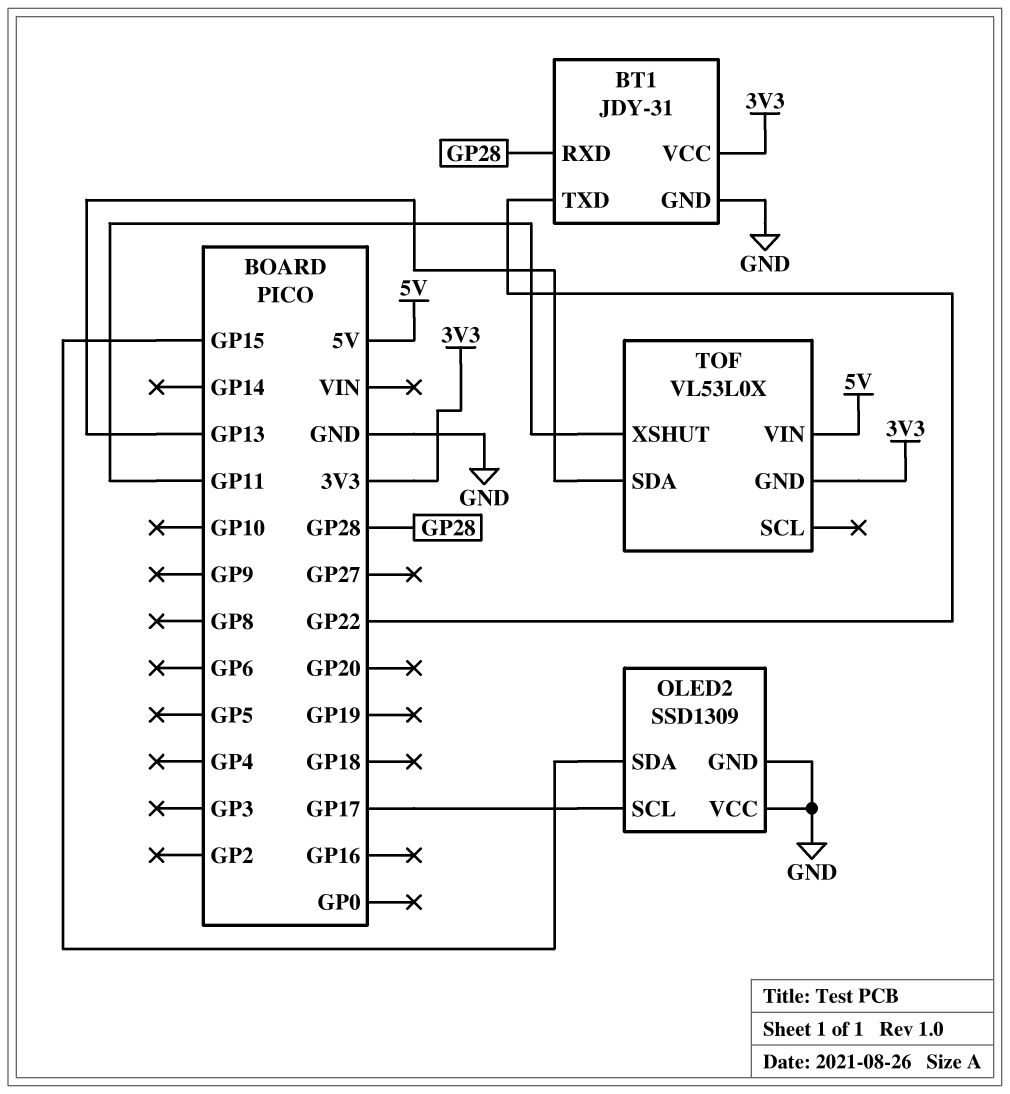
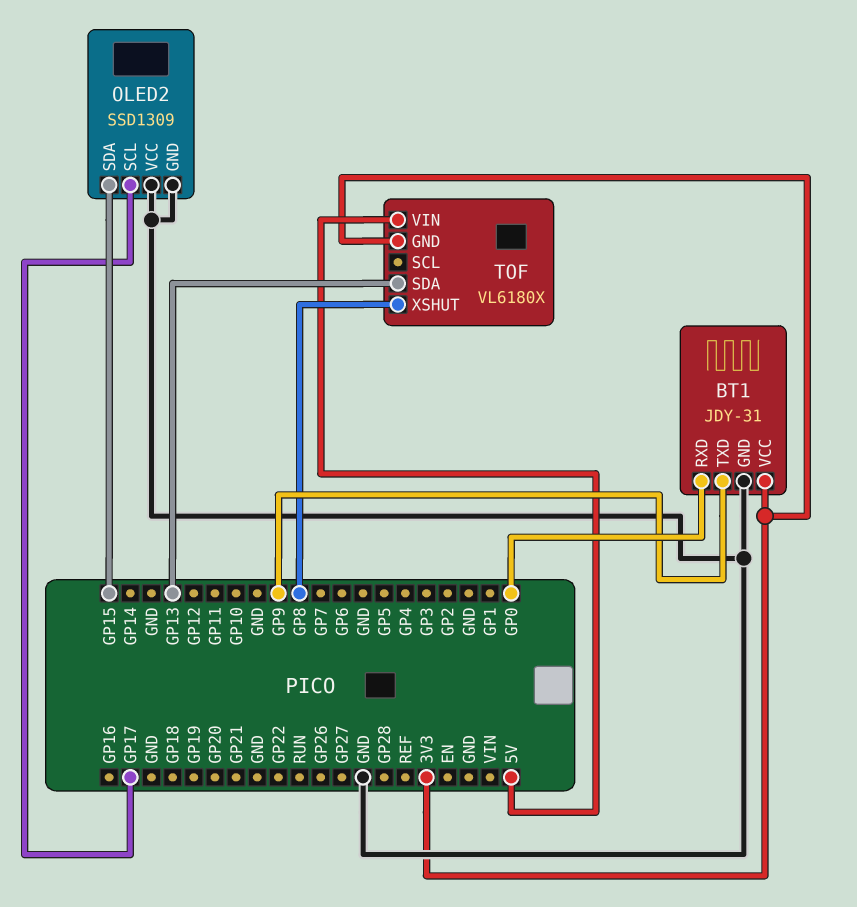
BT1 pin RXD: GP28 -> GP0
BT1 pin TXD: GP22 -> GP9
TOF: VL53L0X -> VL6180X
TOF pin XSHUT: GP11 -> GP8

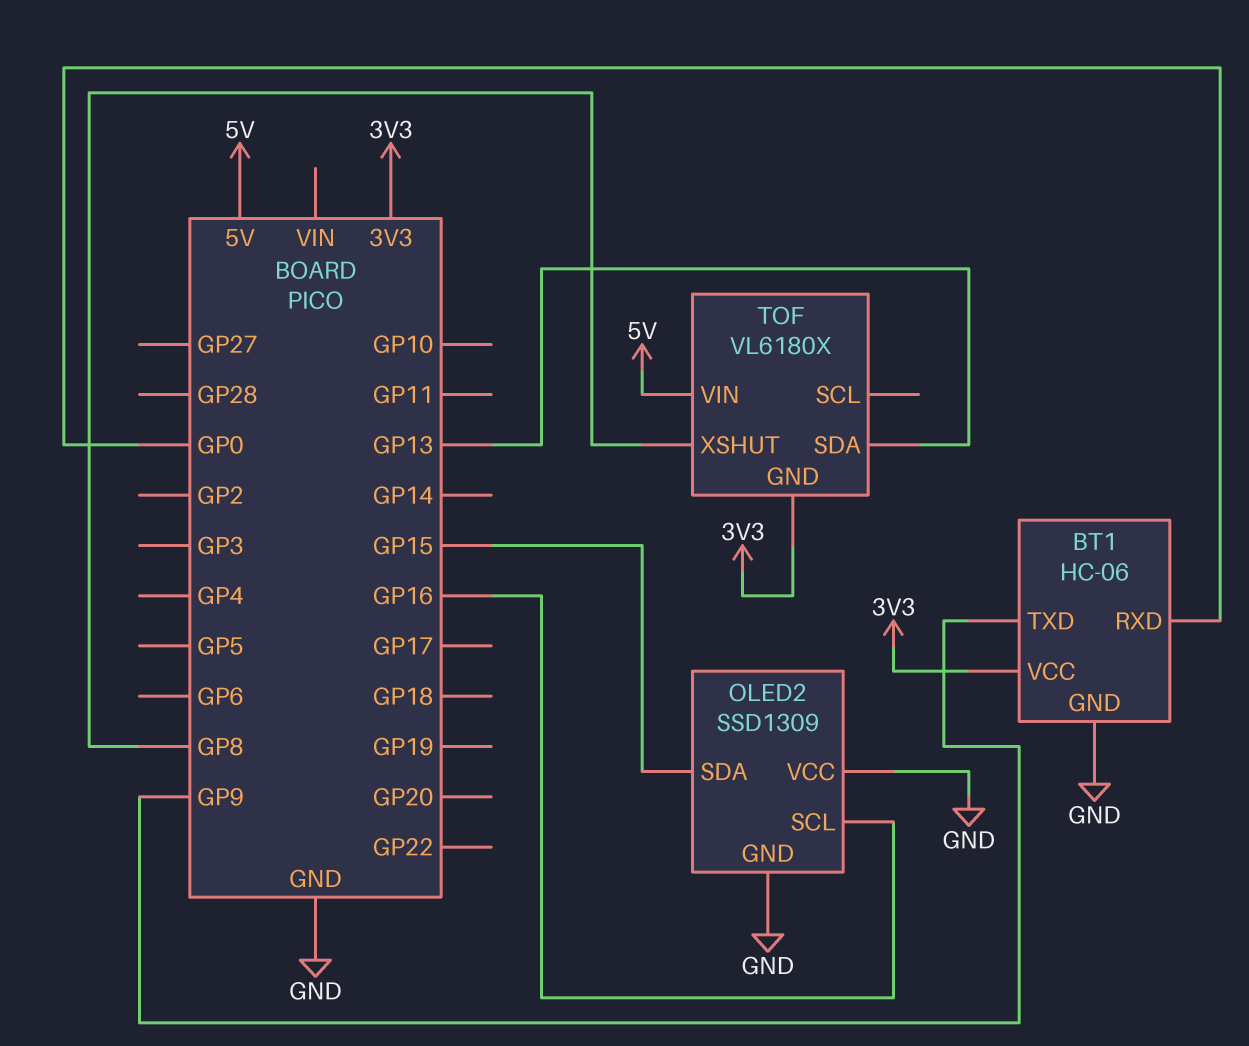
BT1: JDY-31 -> HC-06
OLED2 pin SCL: GP17 -> GP16

